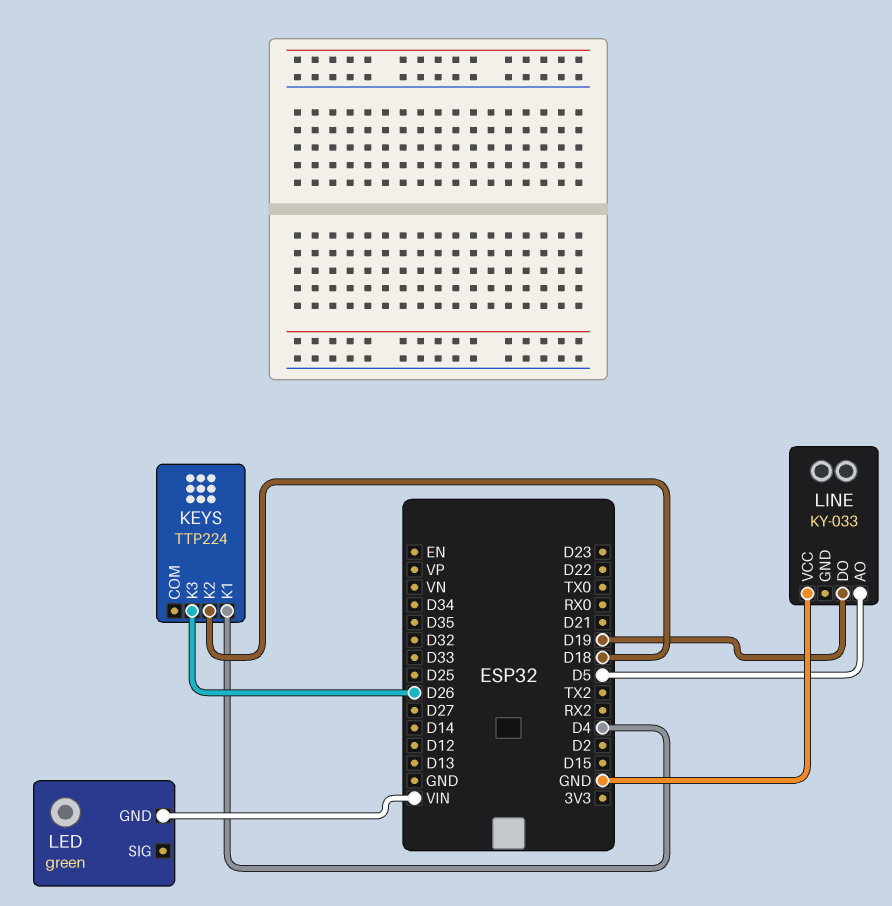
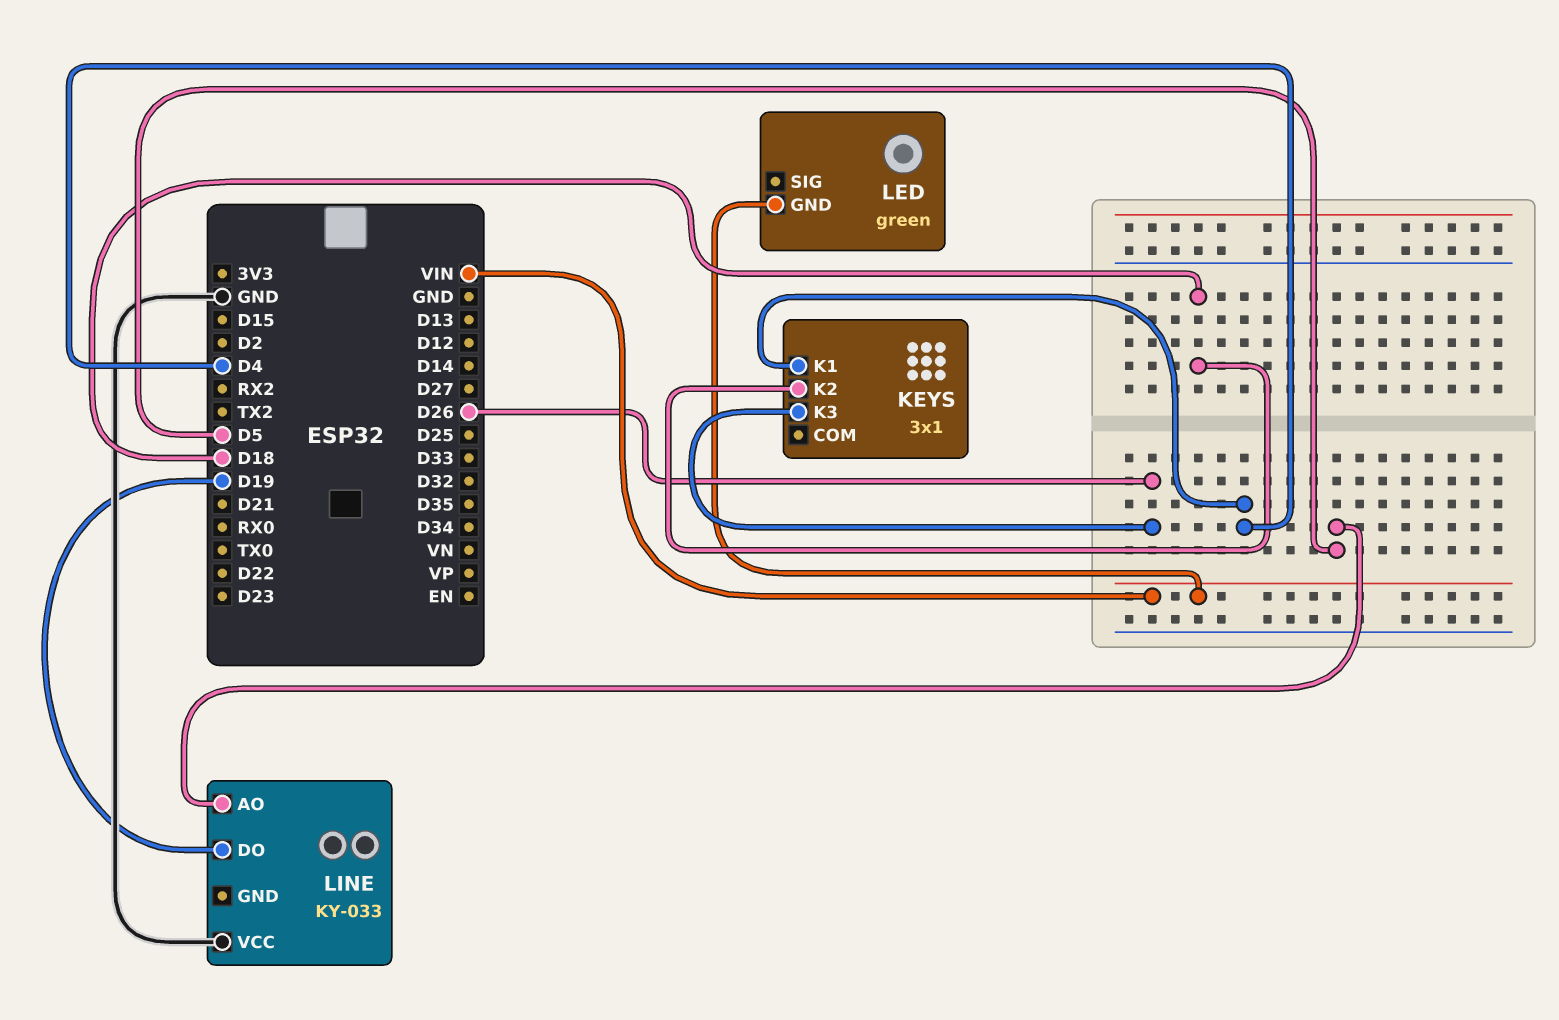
KEYS: TTP224 -> 3x1

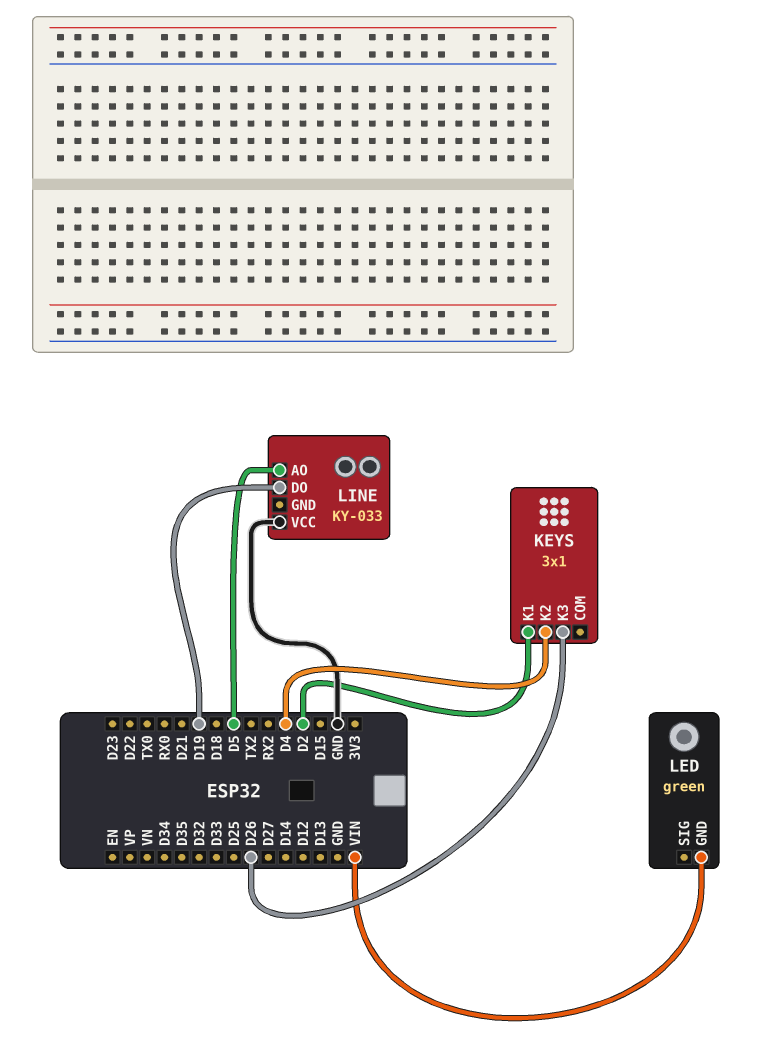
KEYS pin K1: D4 -> D2
KEYS pin K2: D18 -> D4

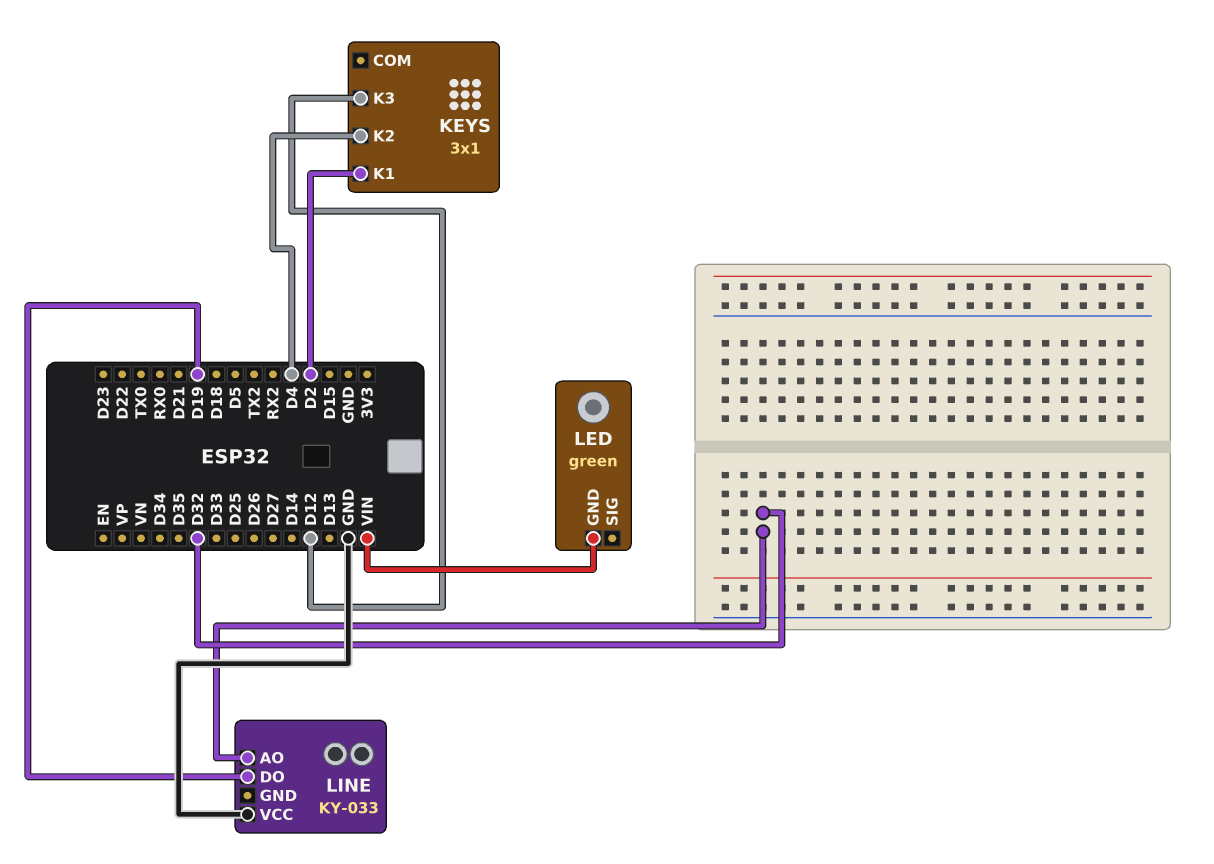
KEYS pin K3: D26 -> D12
LINE pin AO: D5 -> D32

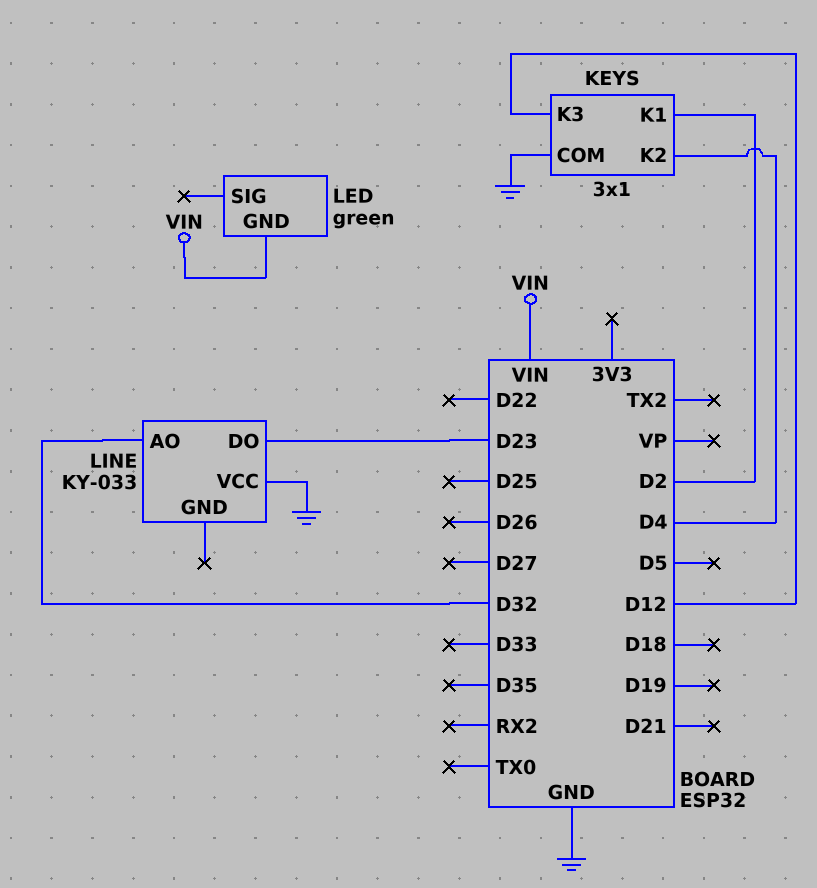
KEYS pin COM: none -> GND
LINE pin DO: D19 -> D23

